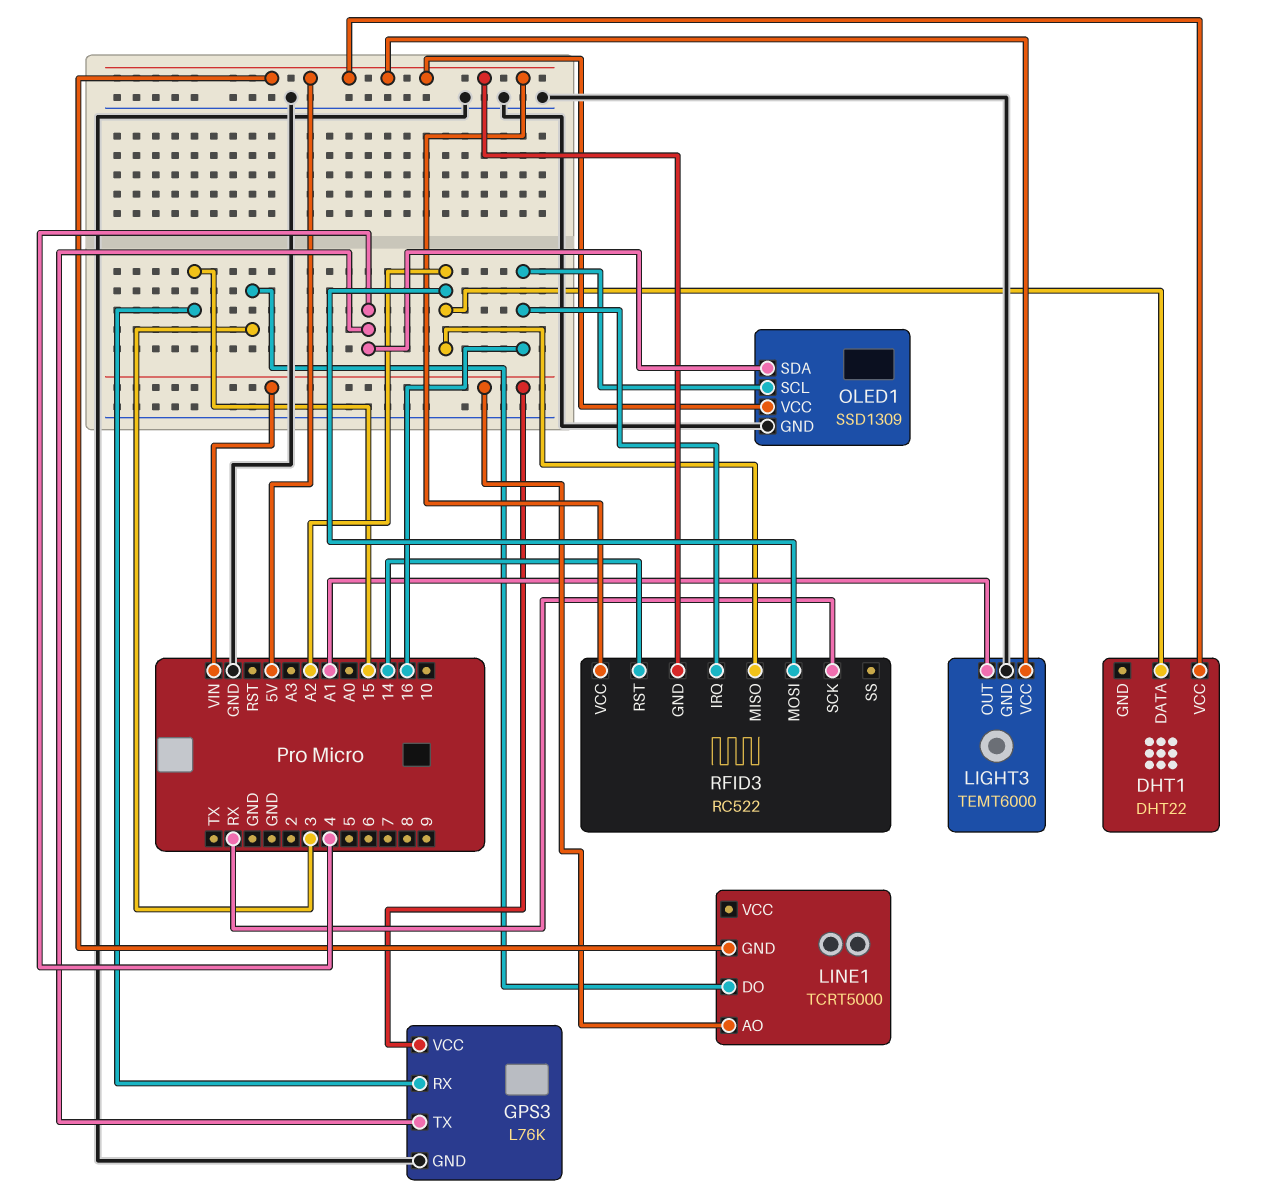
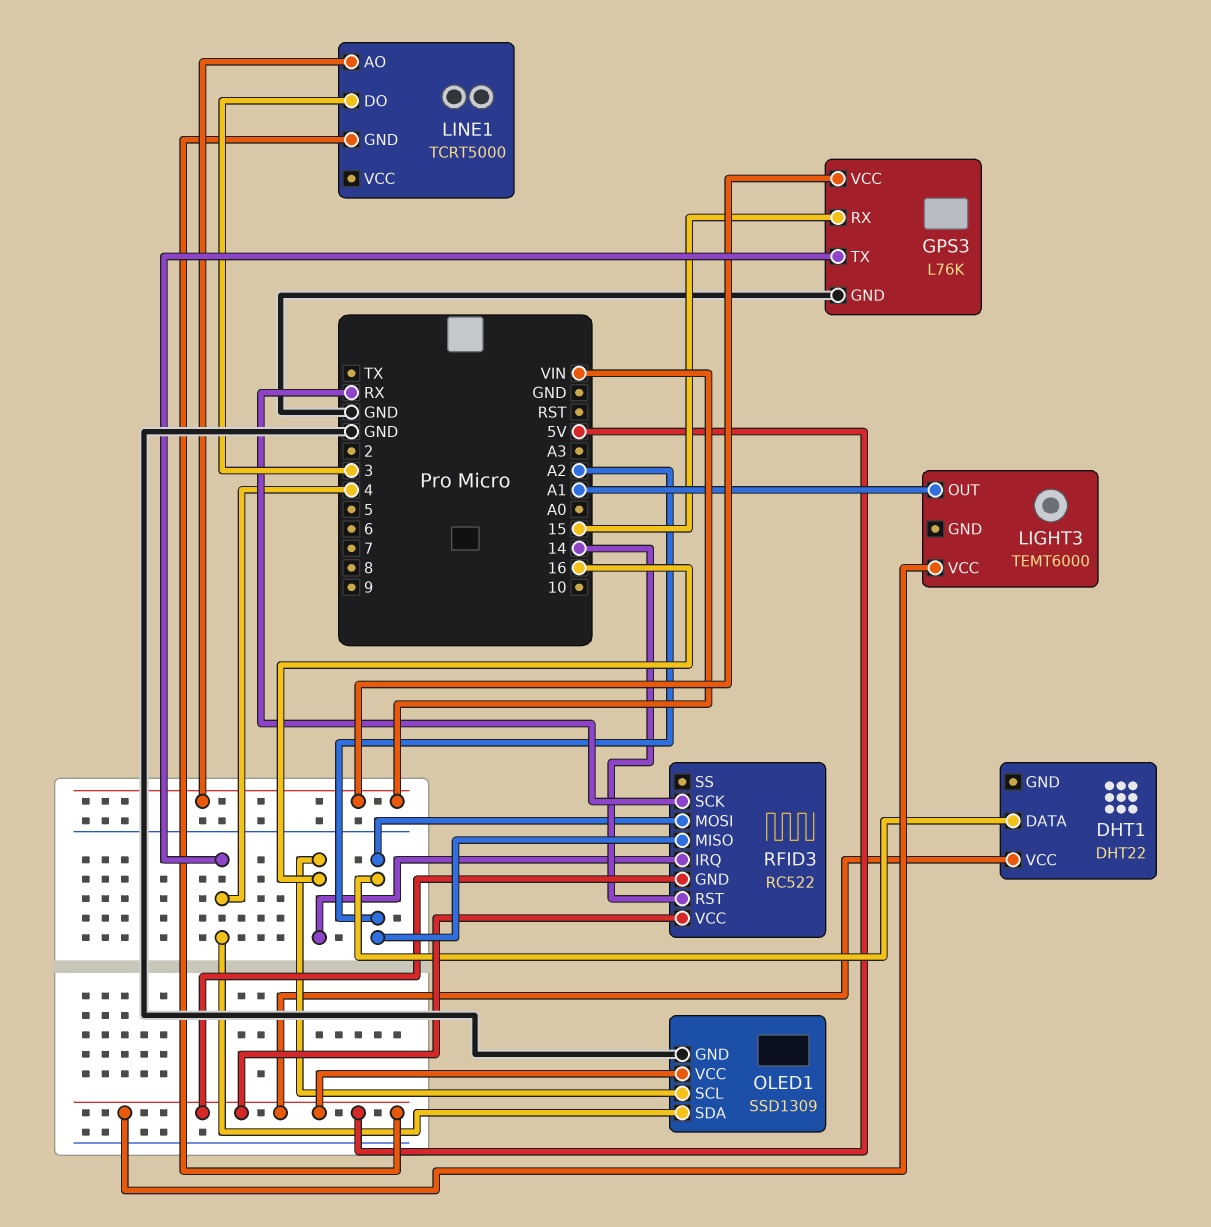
LIGHT3 pin GND: GND -> none

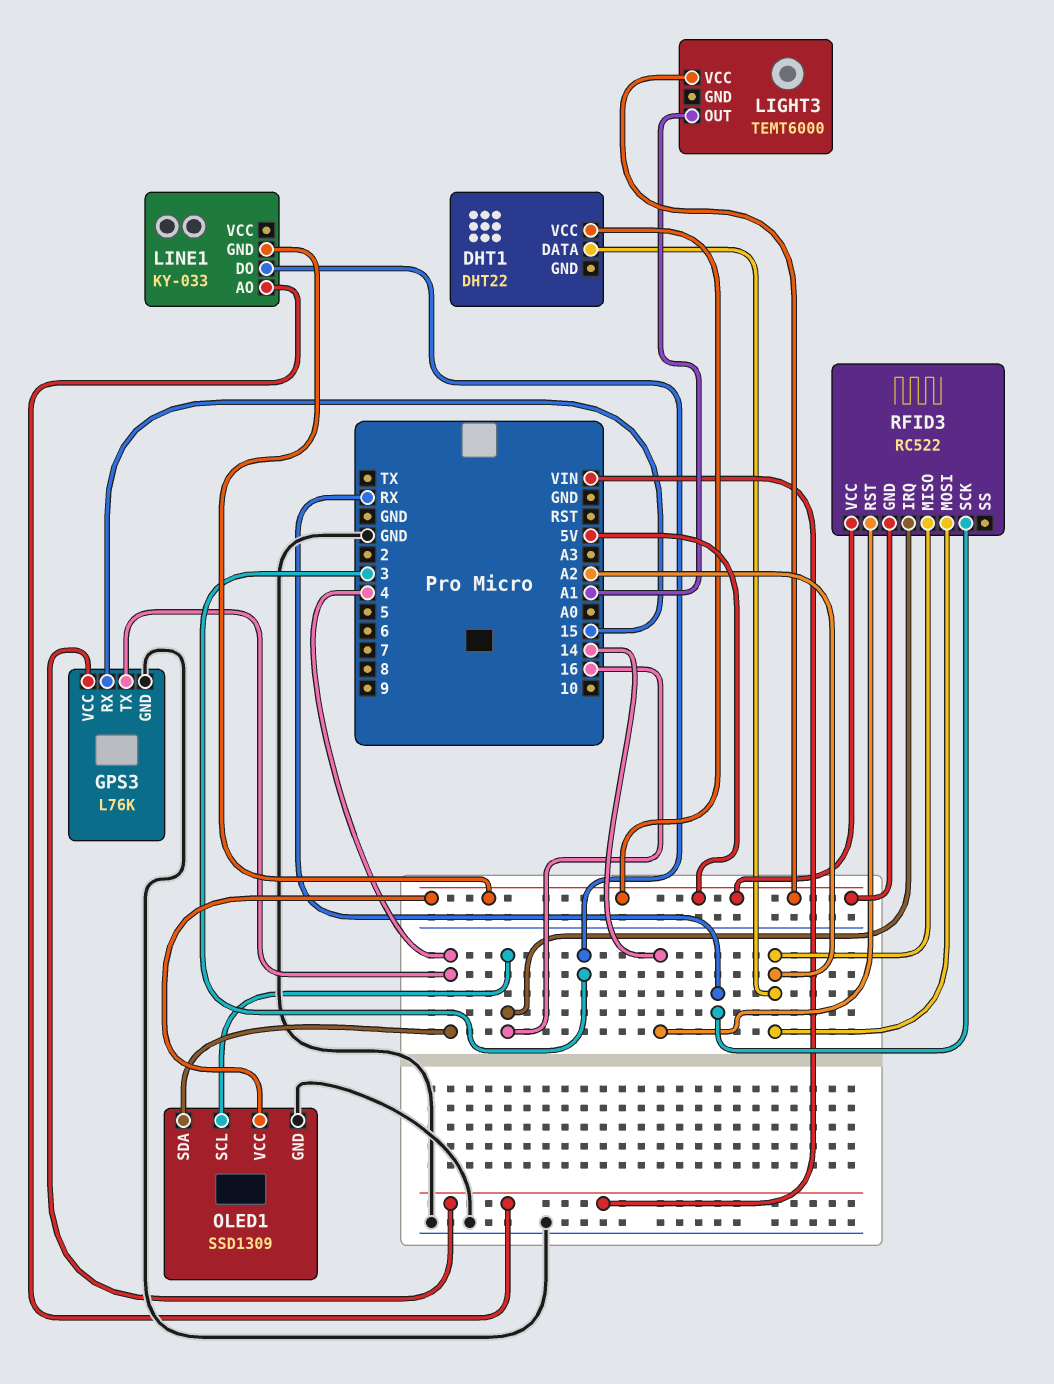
LINE1: TCRT5000 -> KY-033

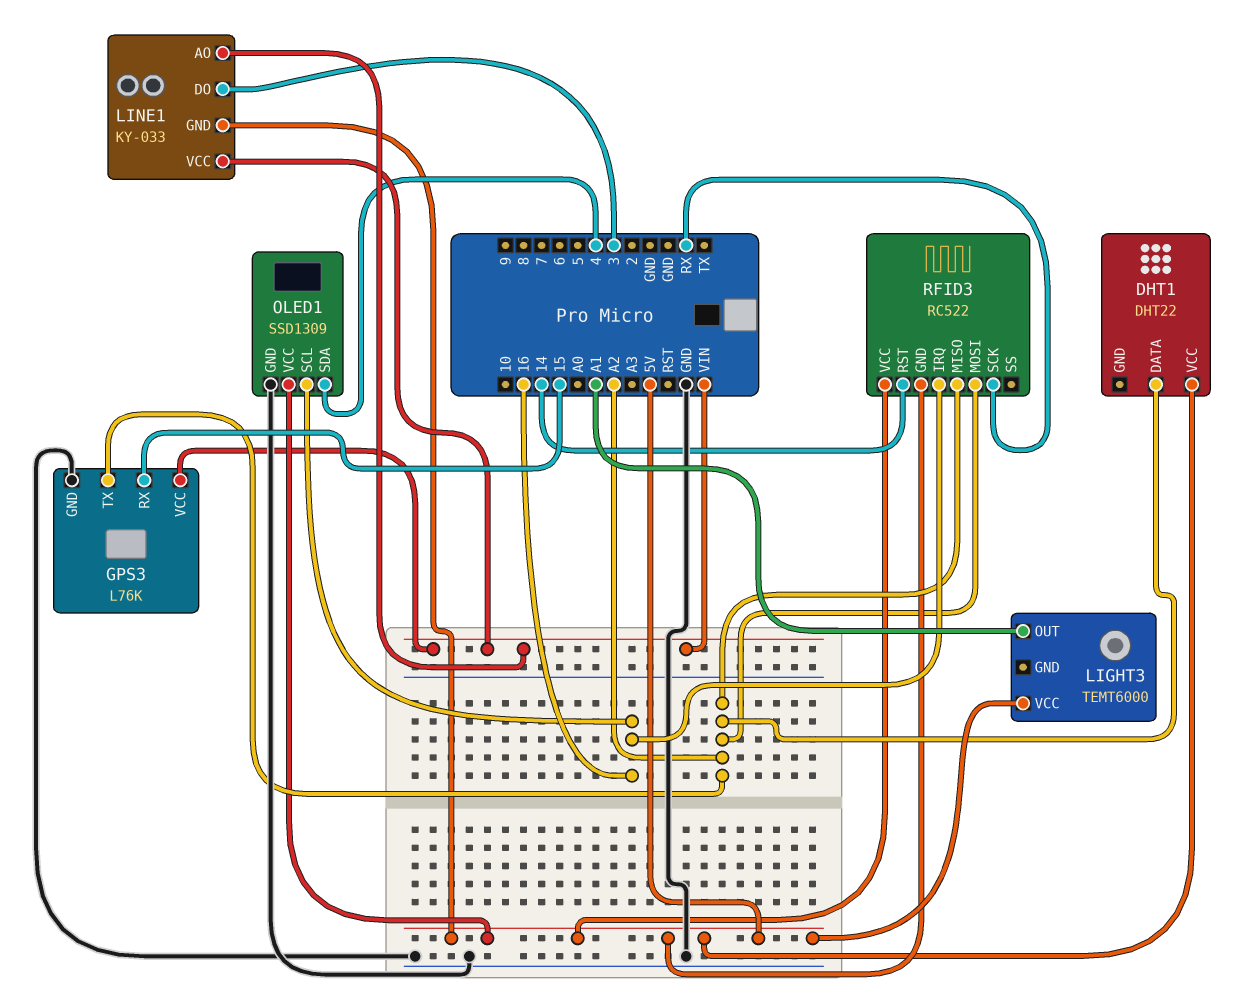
GPS3 pin TX: 4 -> A2
LINE1 pin VCC: none -> VIN

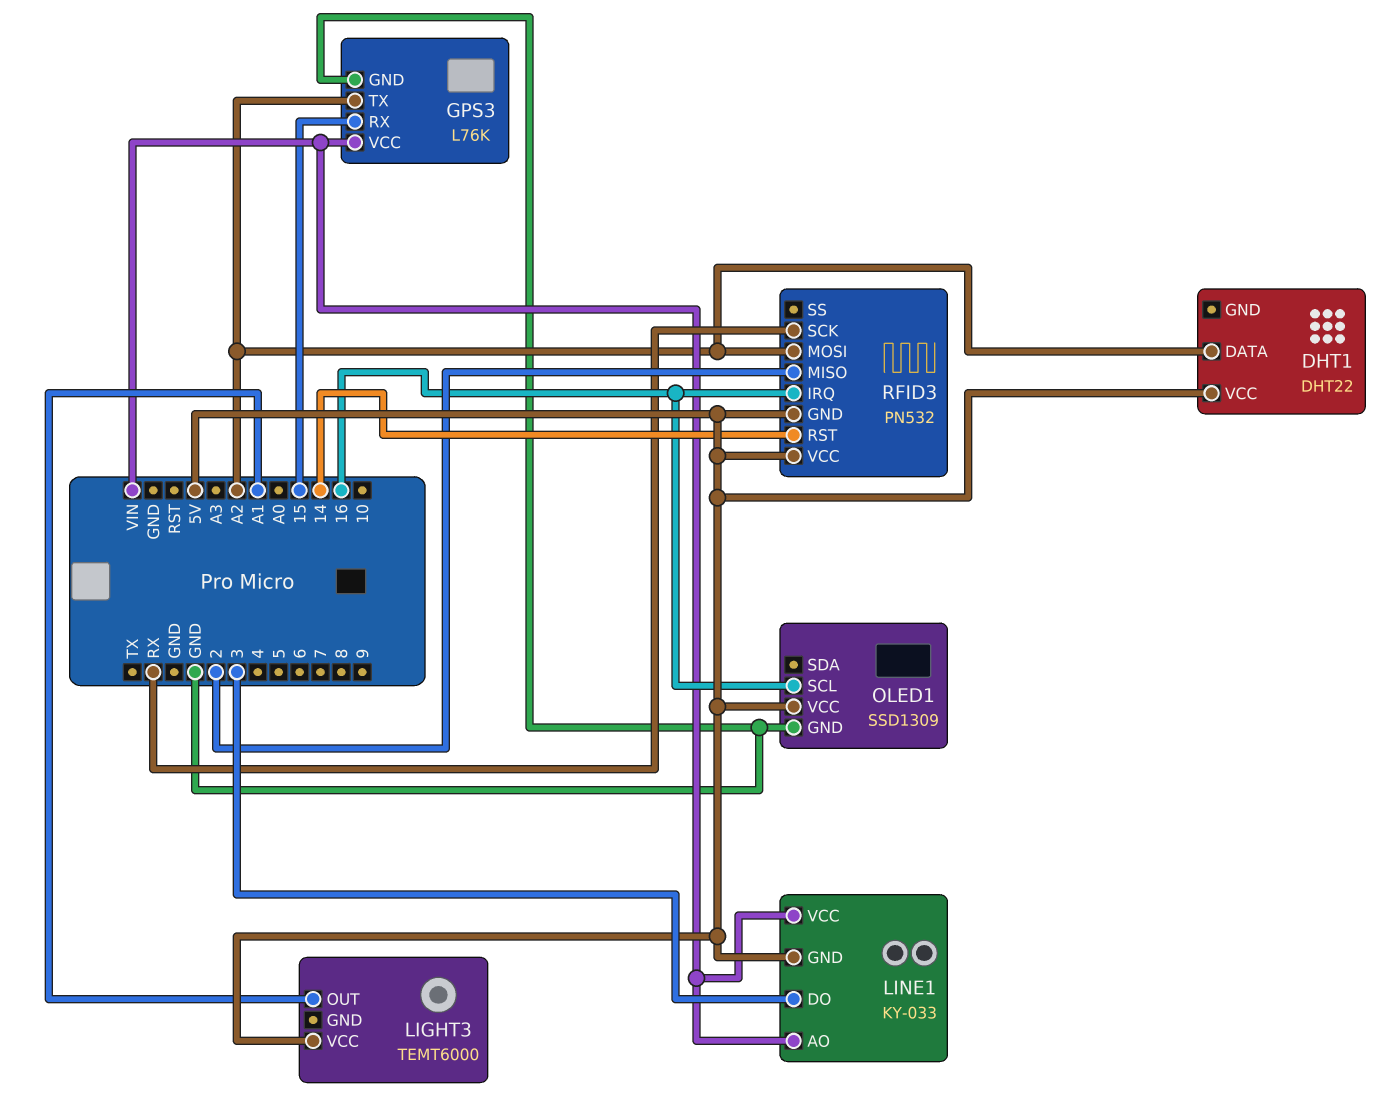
OLED1 pin SDA: 4 -> none
RFID3: RC522 -> PN532
RFID3 pin MISO: A2 -> 2

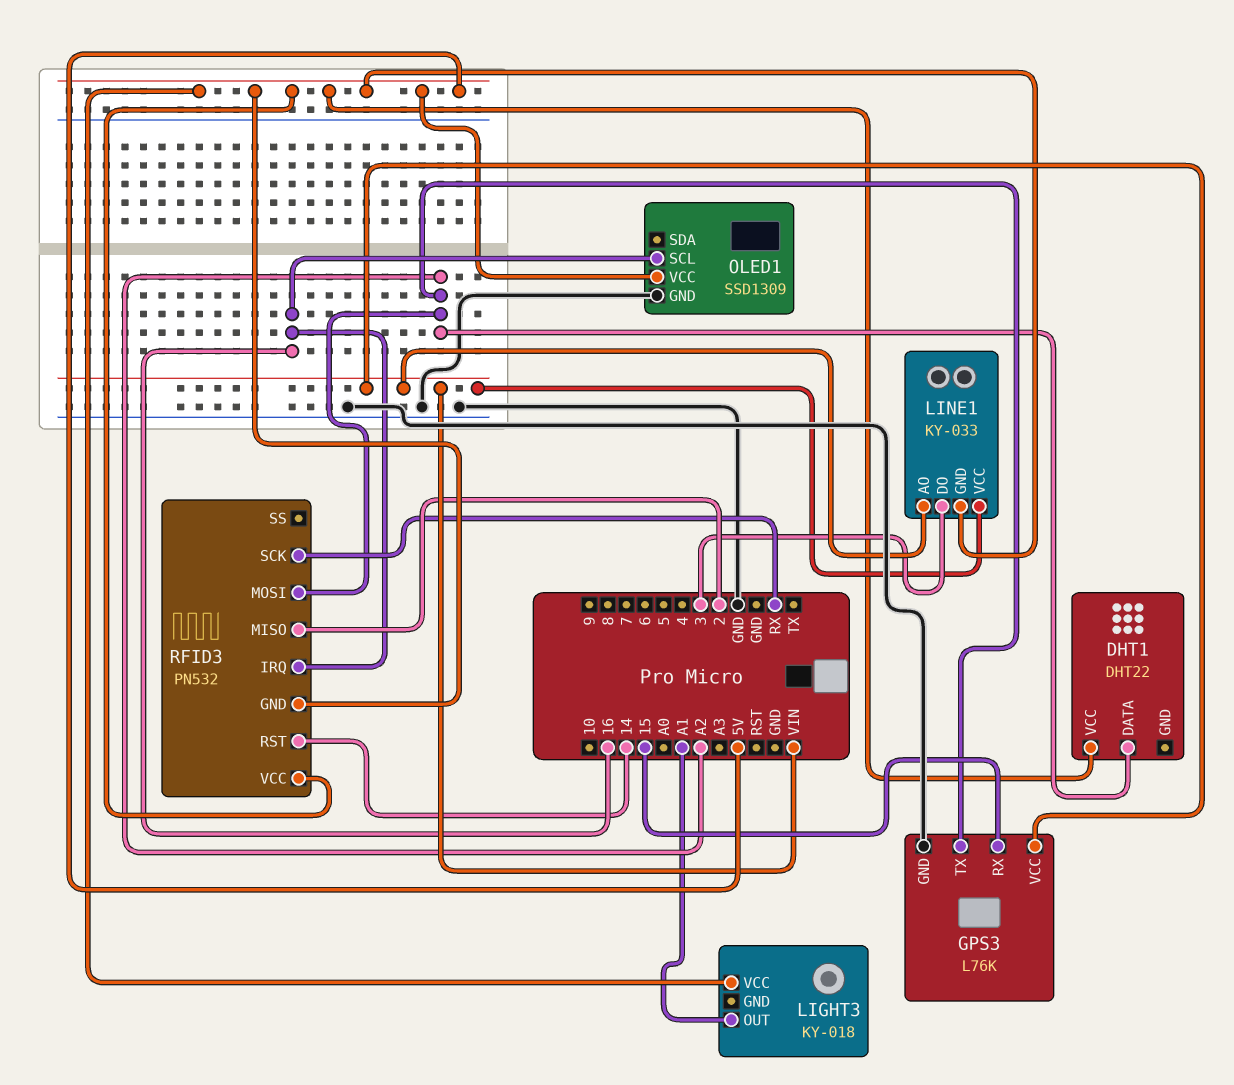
LIGHT3: TEMT6000 -> KY-018

